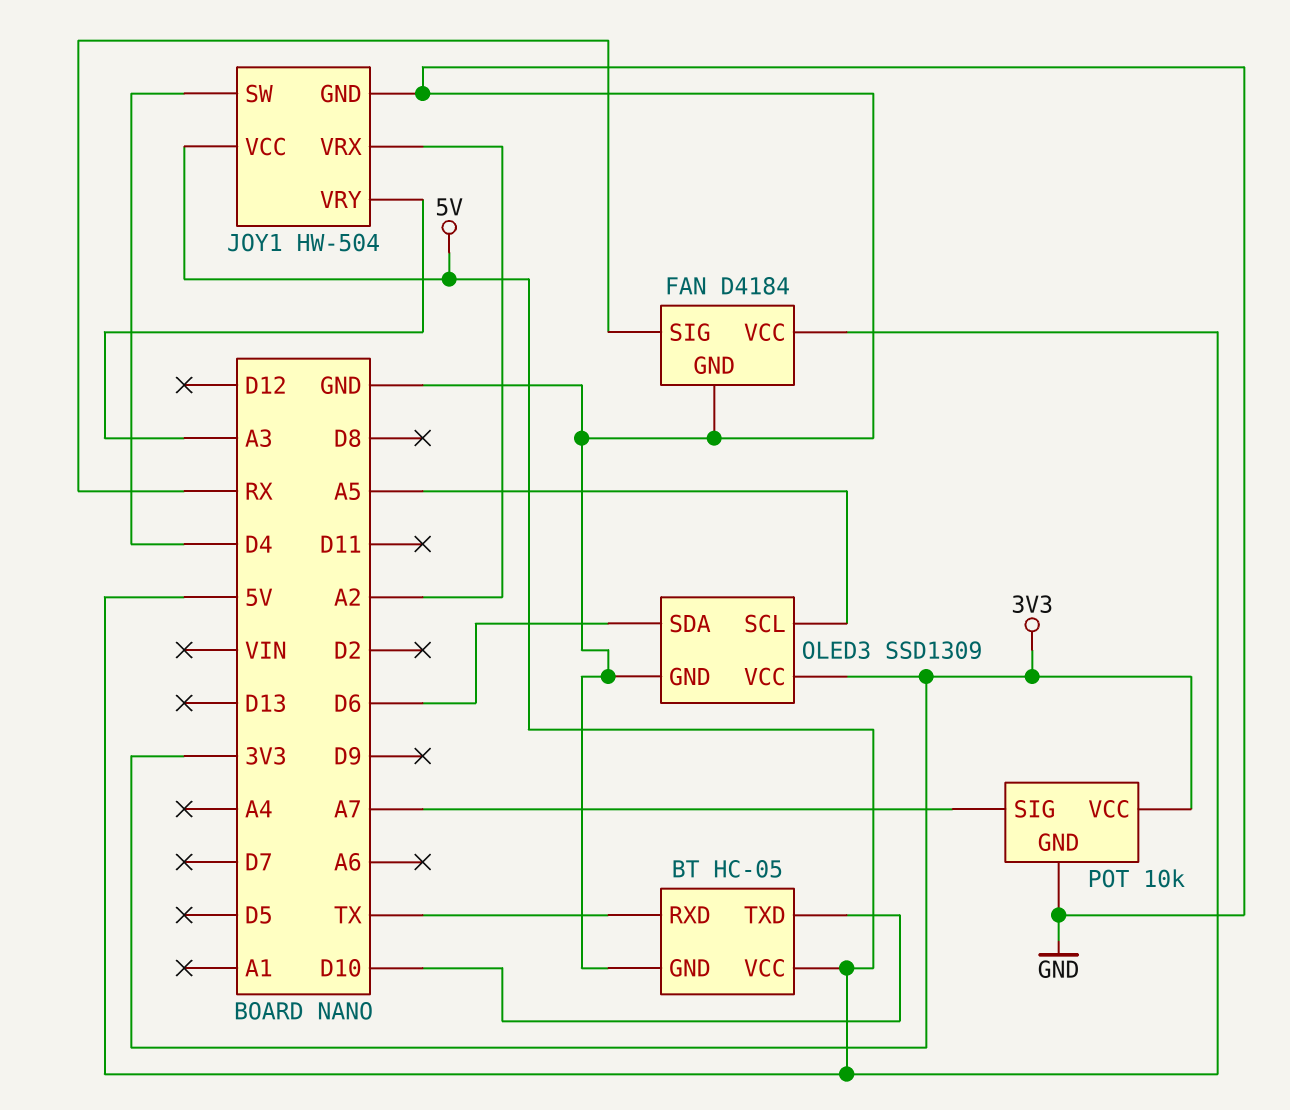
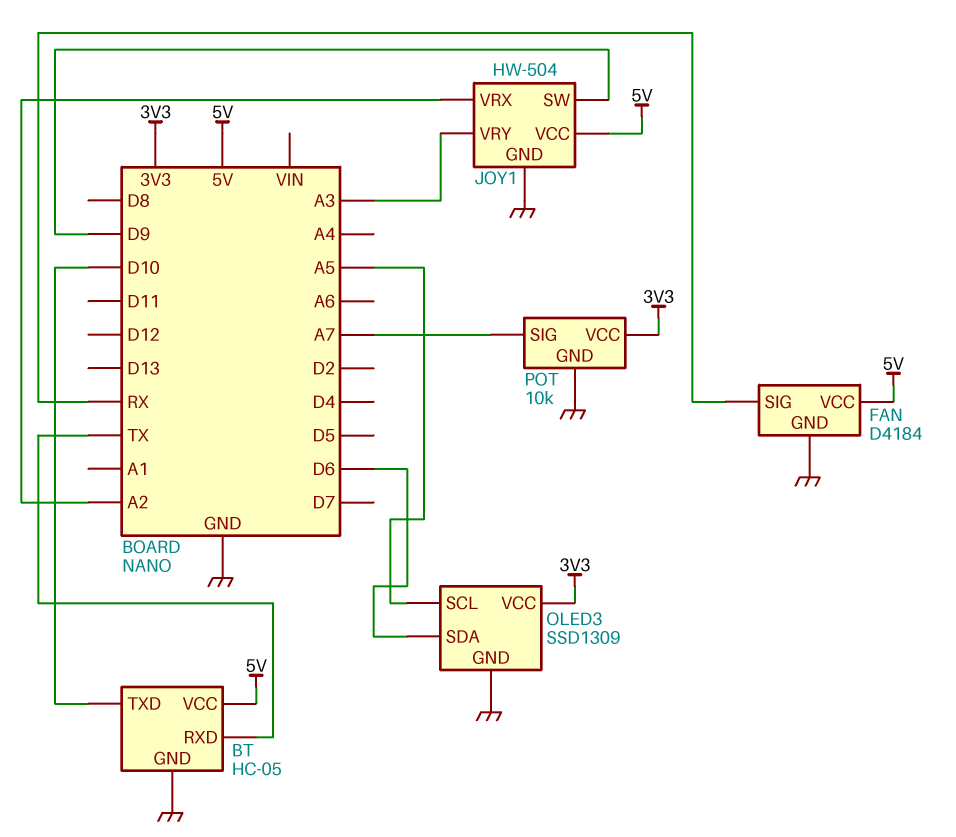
JOY1 pin SW: D4 -> D9

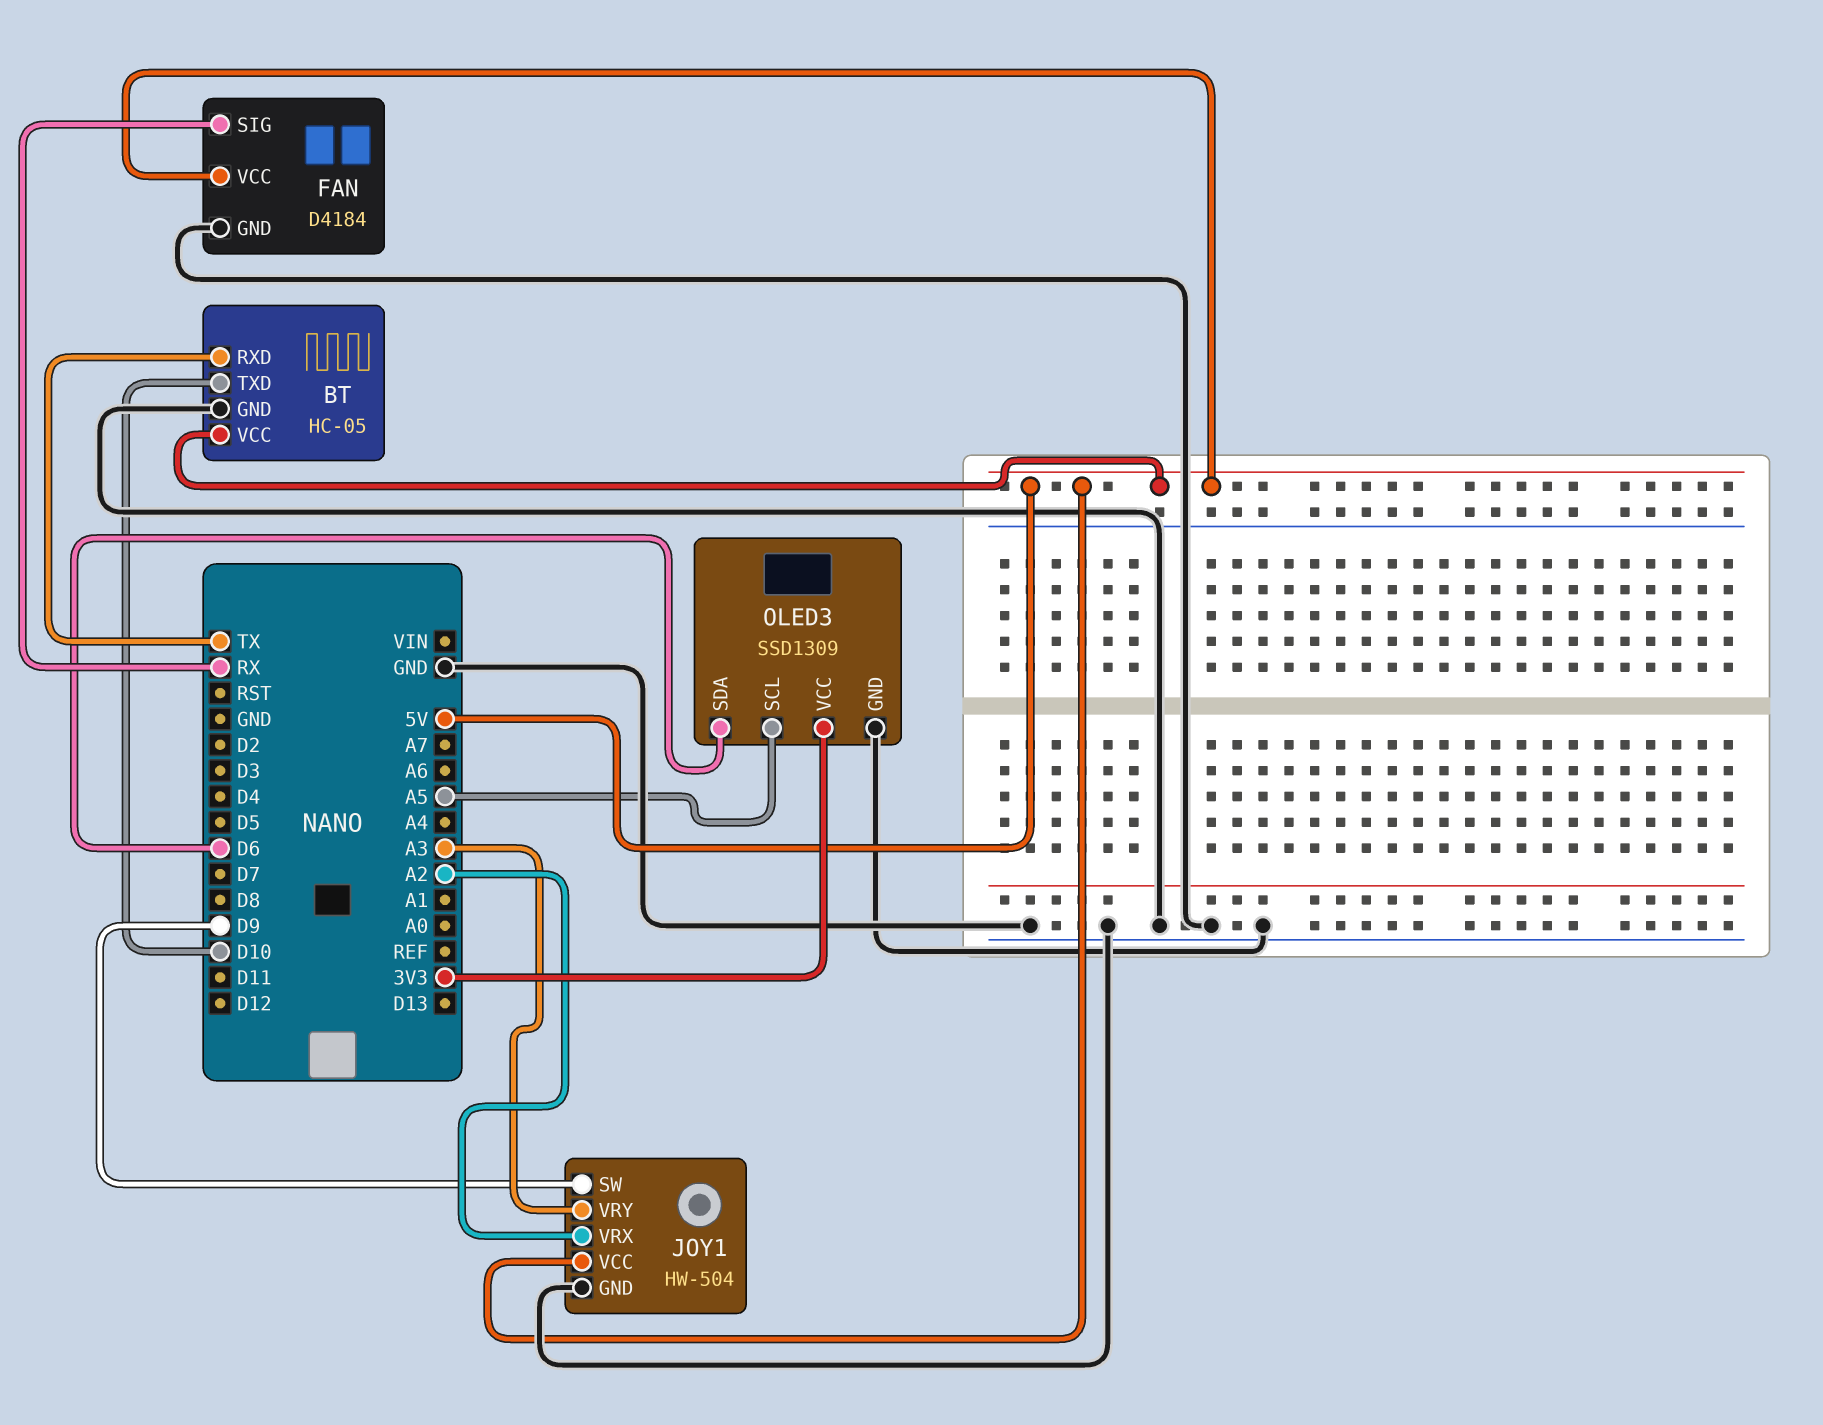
POT: 10k -> none
POT pin GND: GND -> none
POT pin SIG: A7 -> none
POT pin VCC: 3V3 -> none

